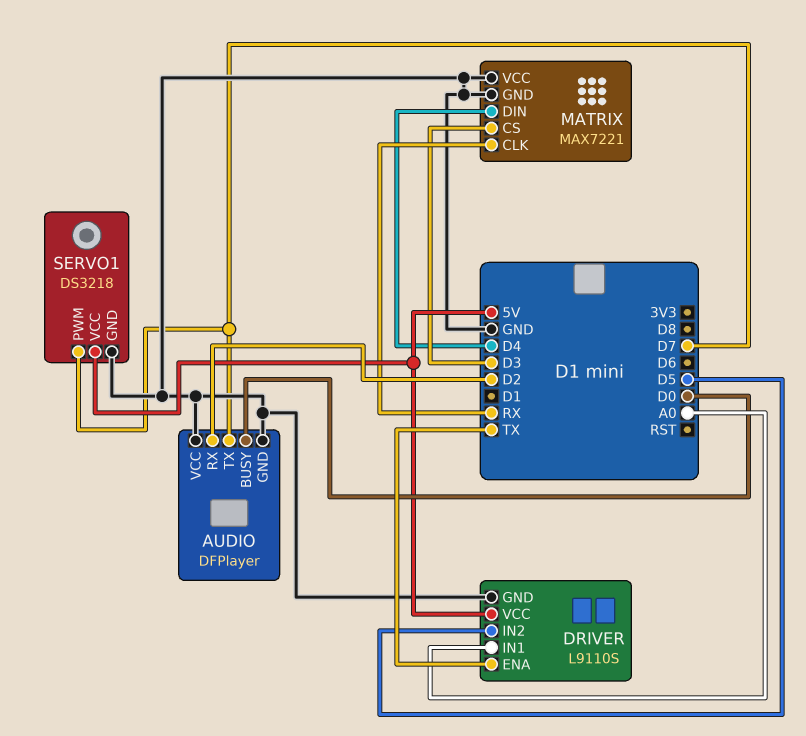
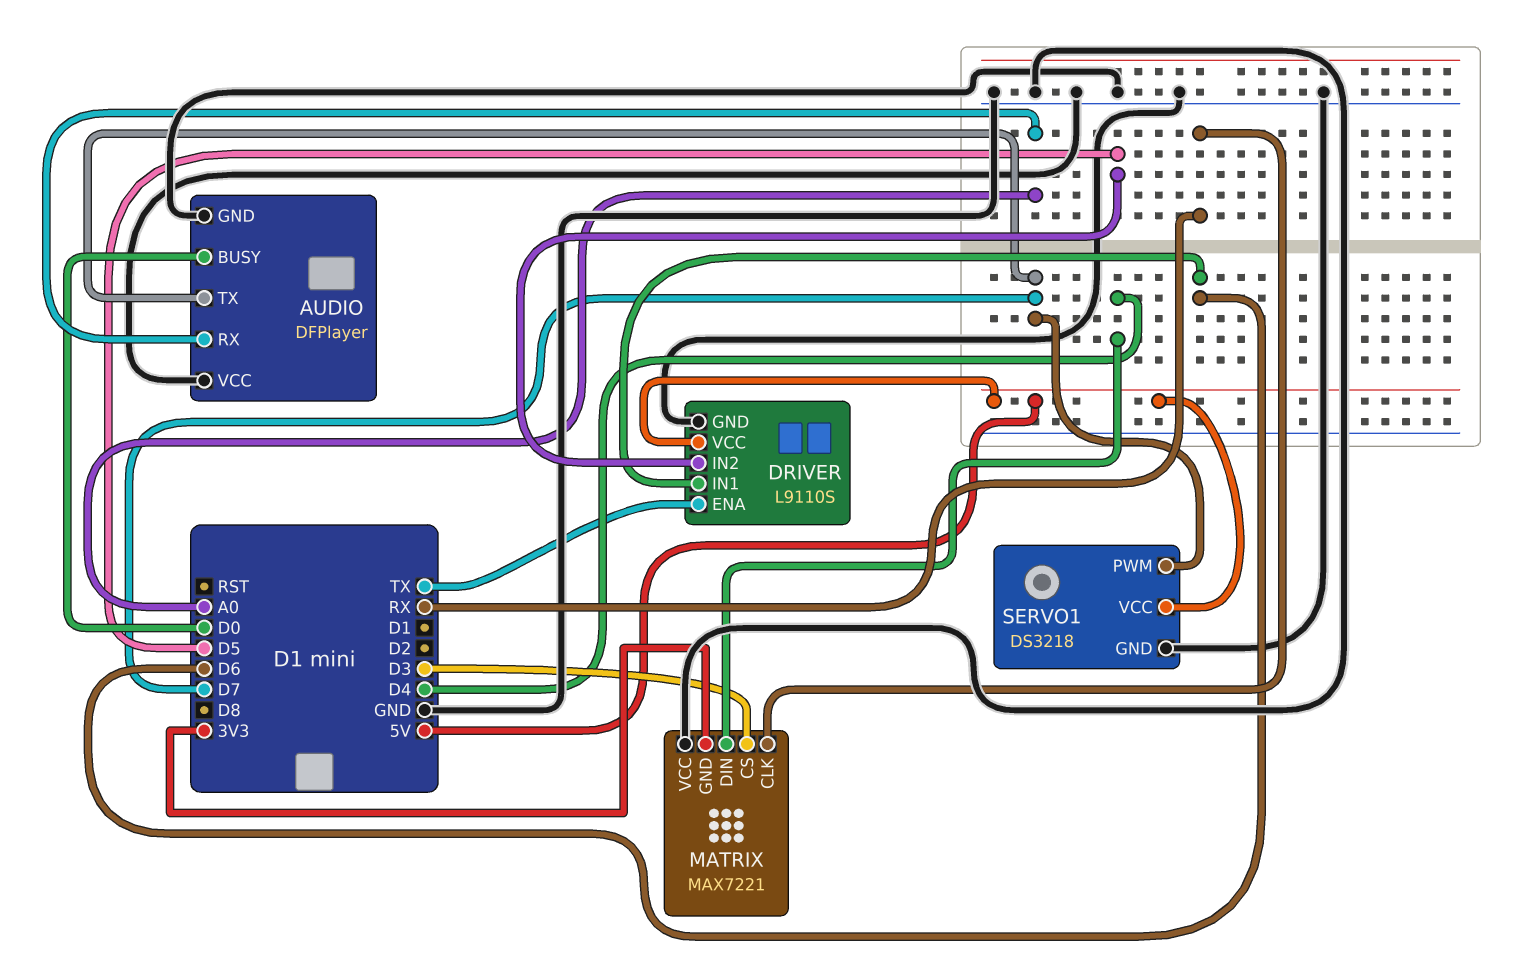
AUDIO pin RX: D2 -> A0
DRIVER pin IN1: A0 -> D6
MATRIX pin GND: GND -> 3V3

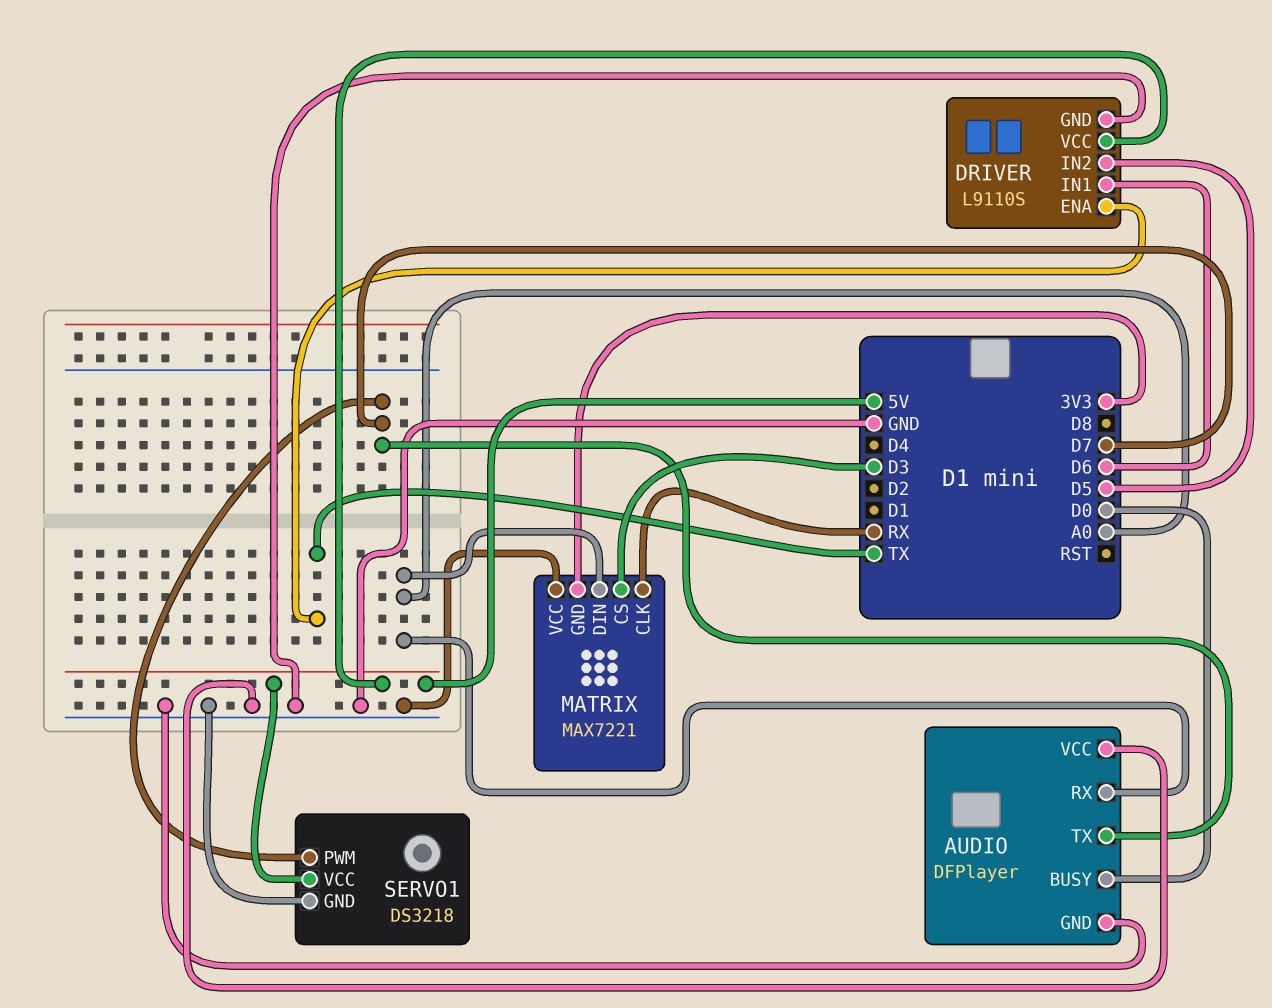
MATRIX pin DIN: D4 -> A0

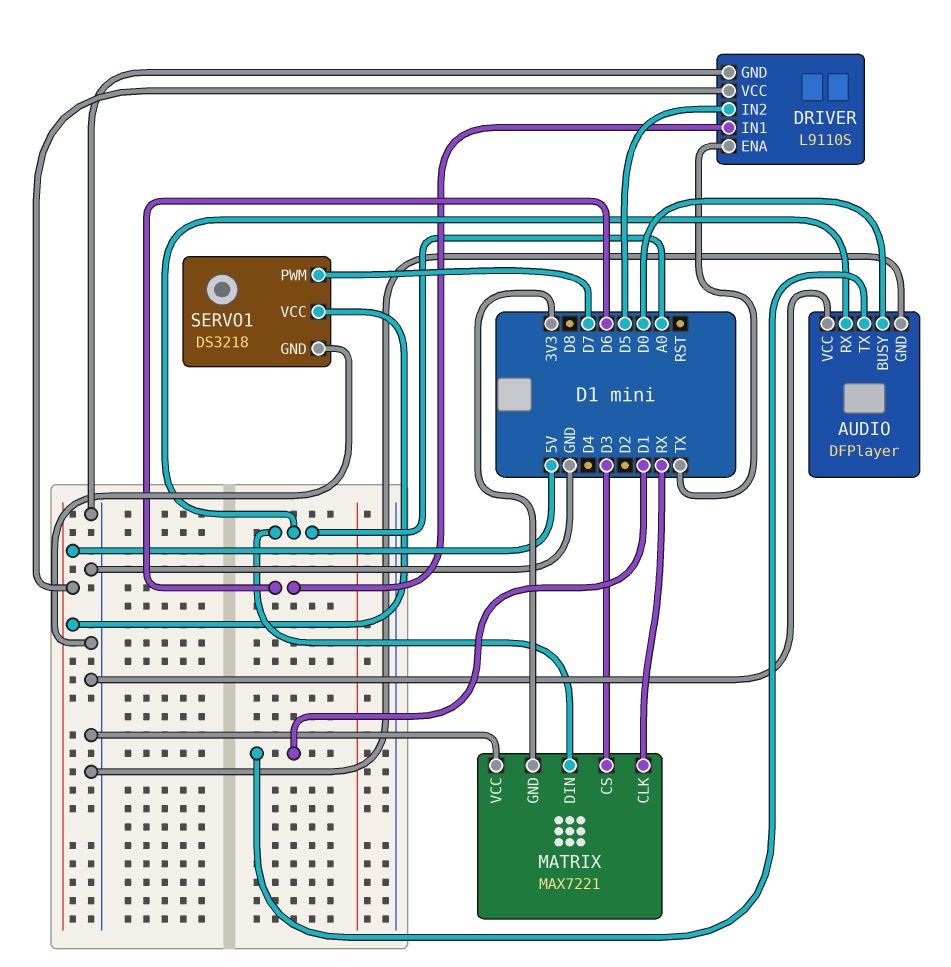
AUDIO pin TX: D7 -> D1

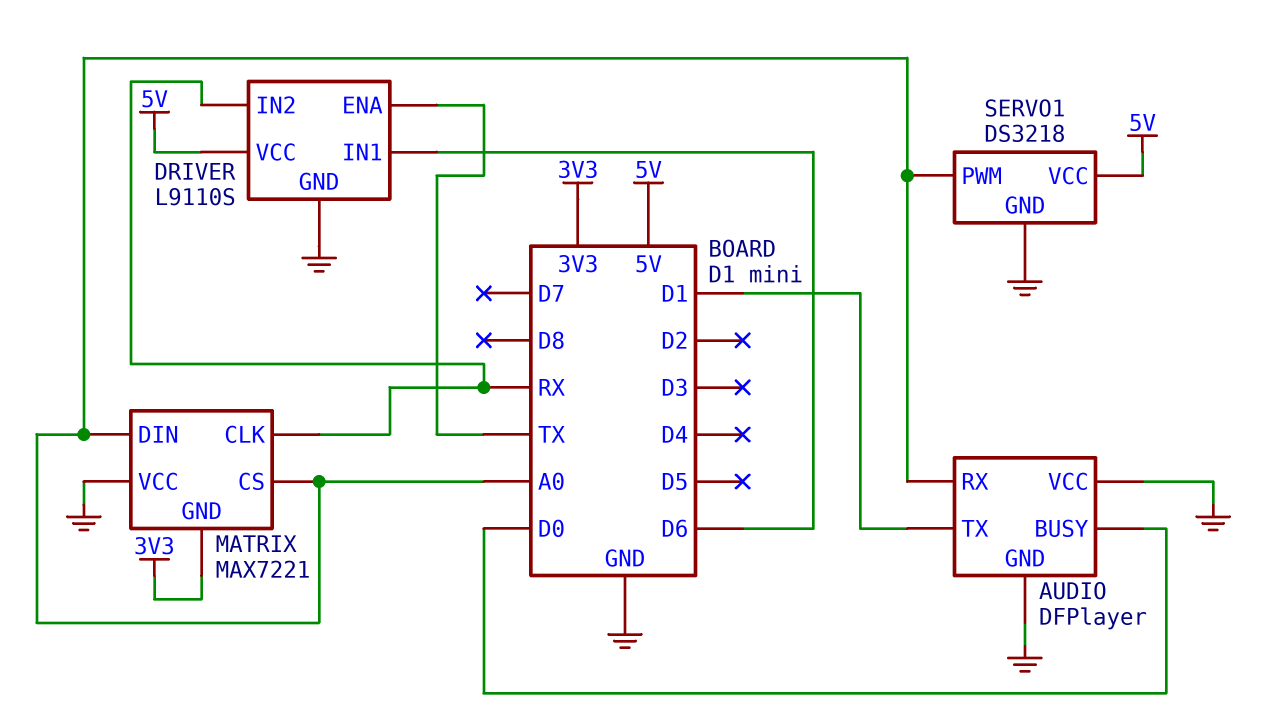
DRIVER pin IN2: D5 -> RX
MATRIX pin CS: D3 -> A0
SERVO1 pin PWM: D7 -> A0

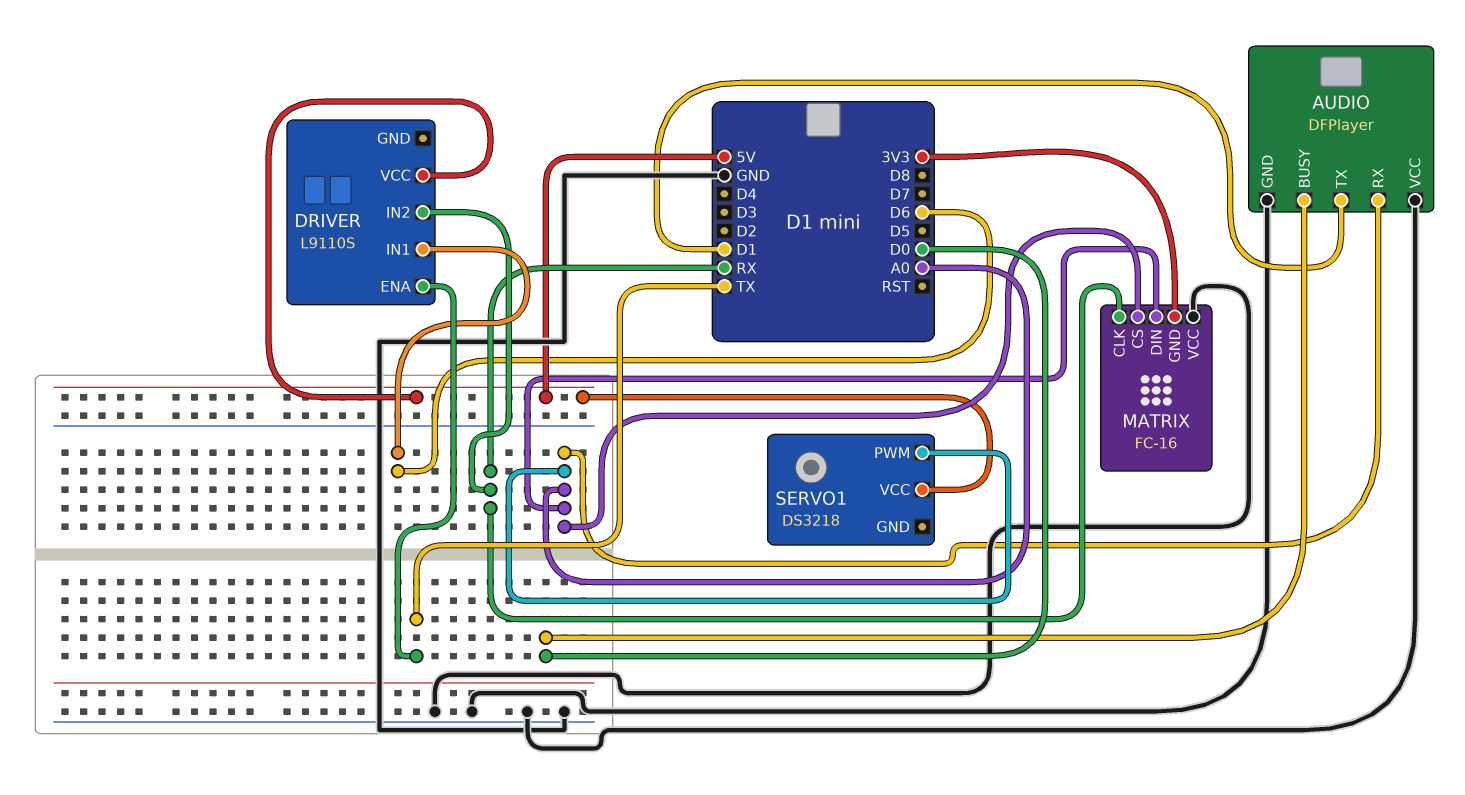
DRIVER pin GND: GND -> none
MATRIX: MAX7221 -> FC-16
SERVO1 pin GND: GND -> none

